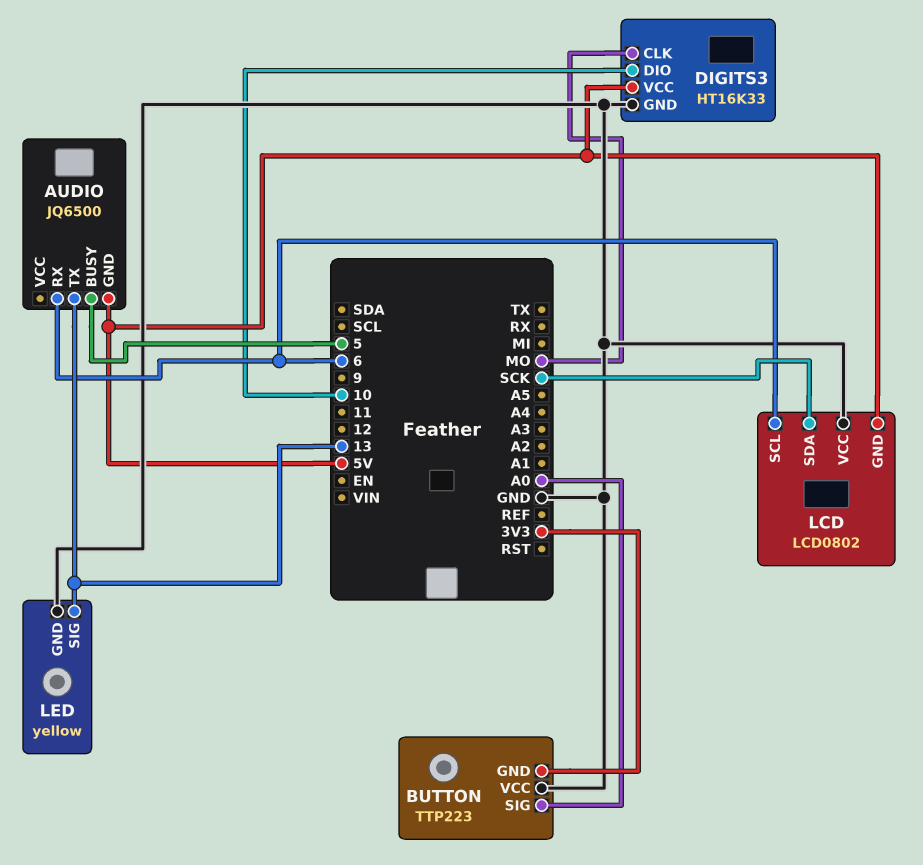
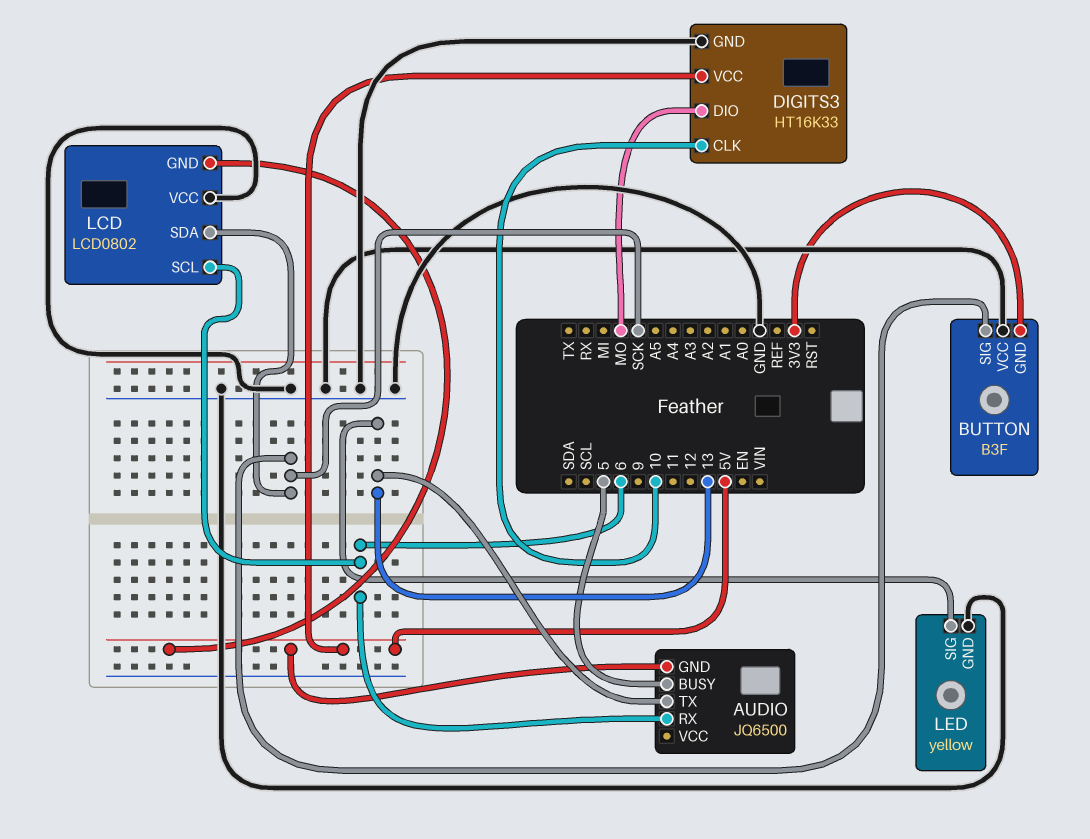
BUTTON: TTP223 -> B3F
BUTTON pin SIG: A0 -> SCK
DIGITS3 pin CLK: MO -> 10
DIGITS3 pin DIO: 10 -> MO

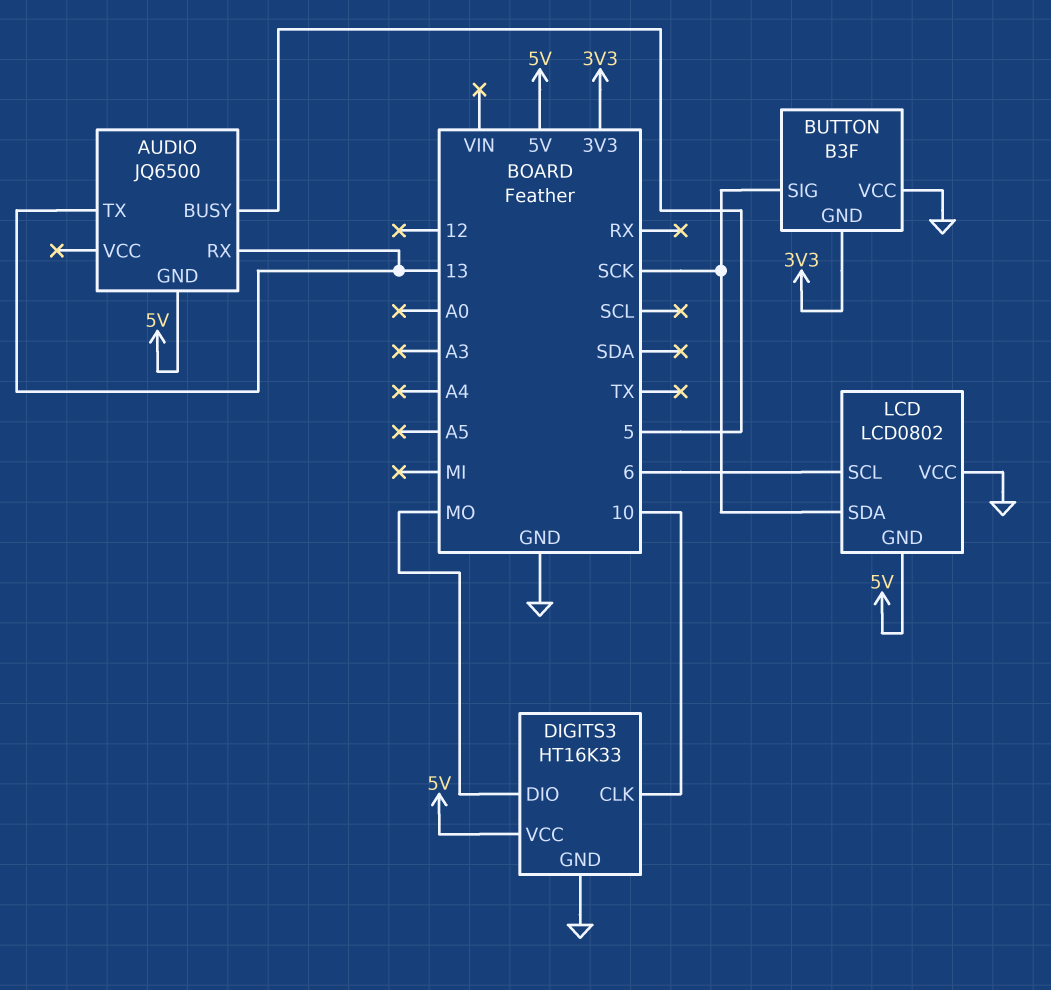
AUDIO pin RX: 6 -> 13
LED: yellow -> none
LED pin GND: GND -> none
LED pin SIG: 13 -> none

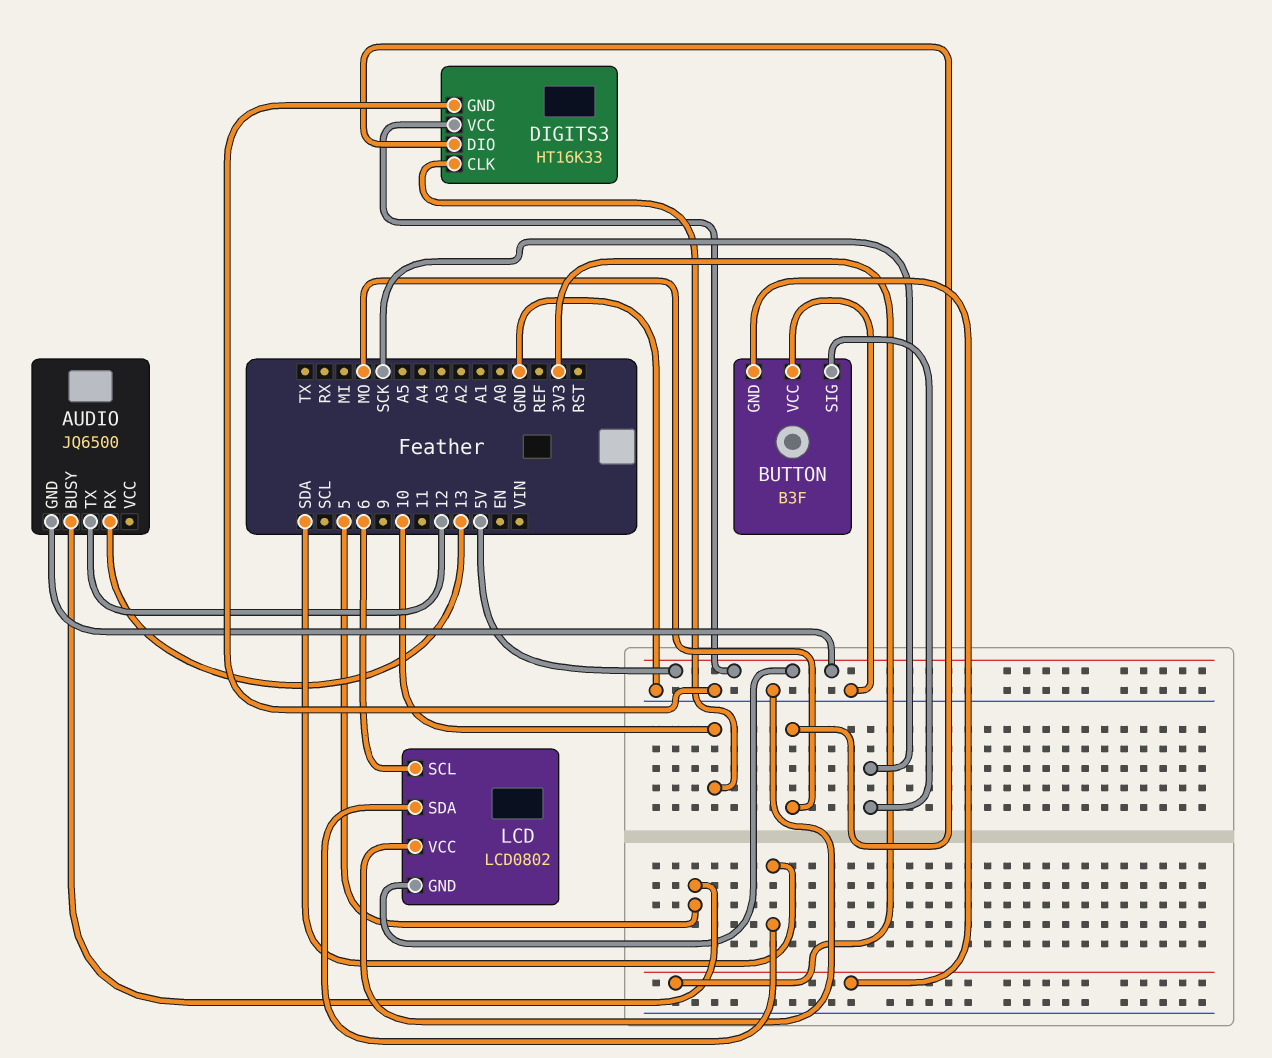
AUDIO pin TX: 13 -> 12
LCD pin SDA: SCK -> SDA

